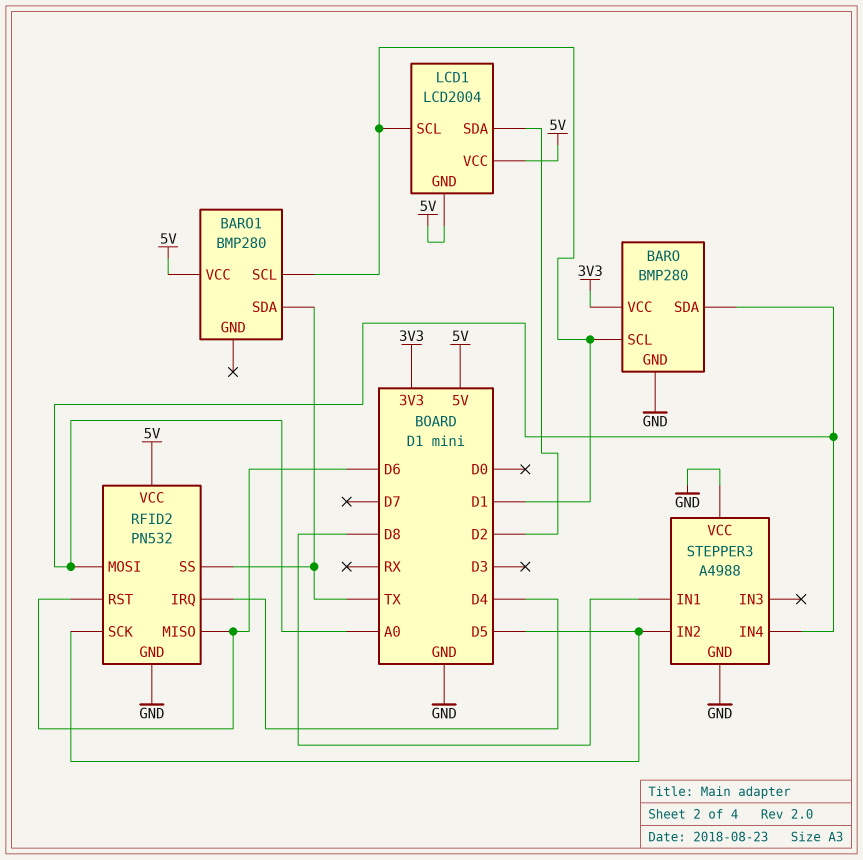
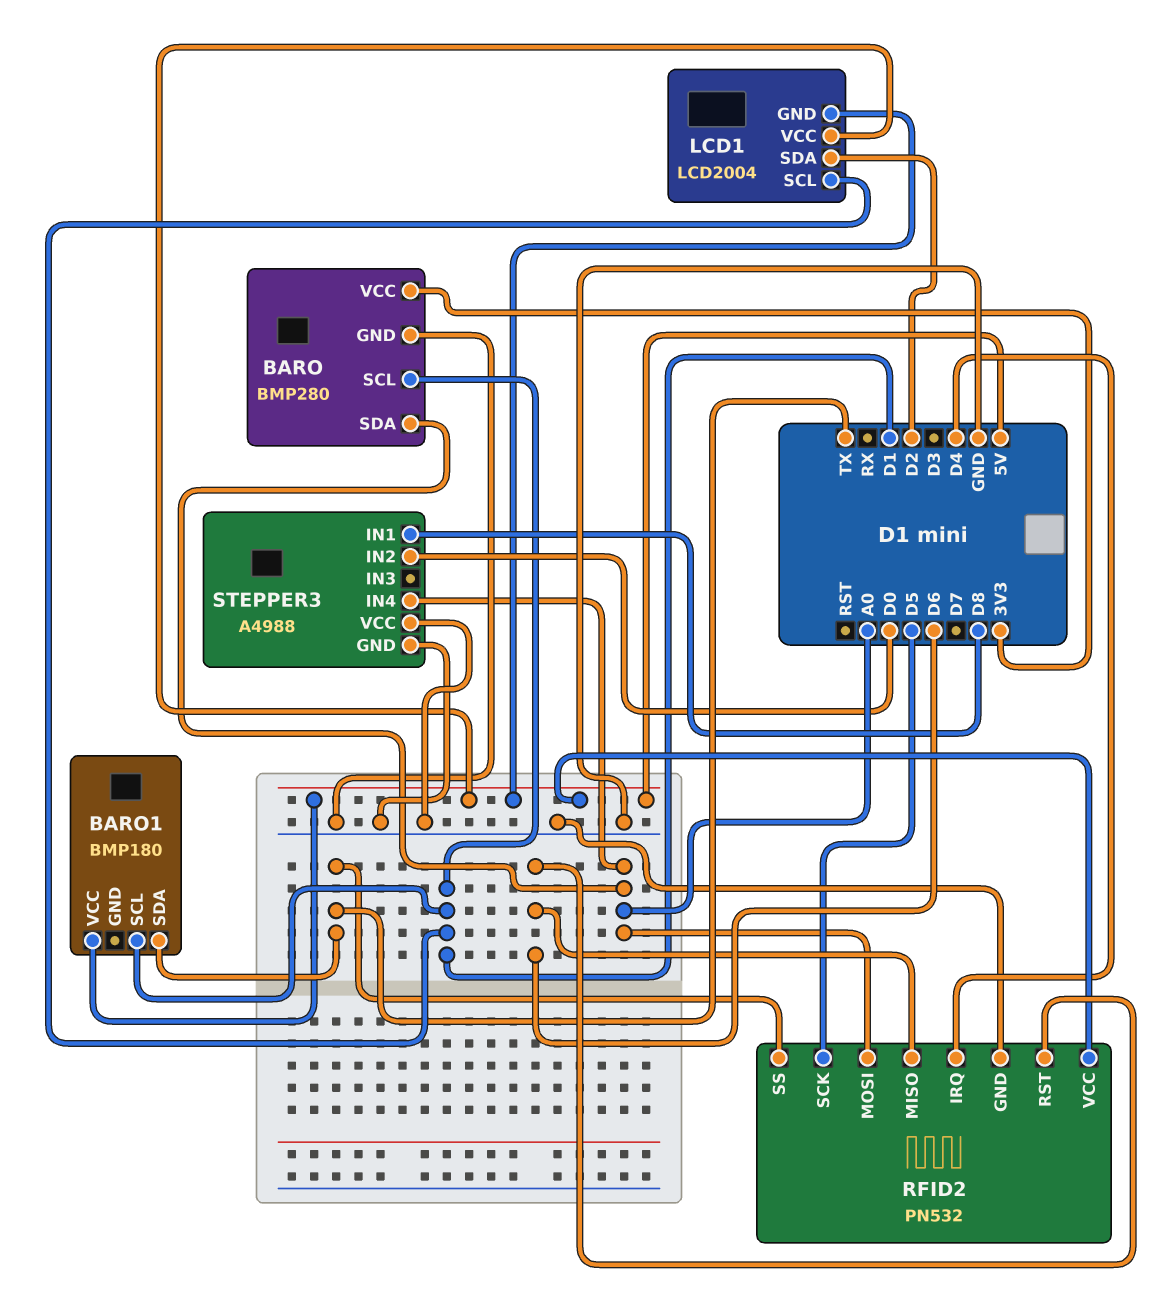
BARO1: BMP280 -> BMP180
STEPPER3 pin IN2: D5 -> D0

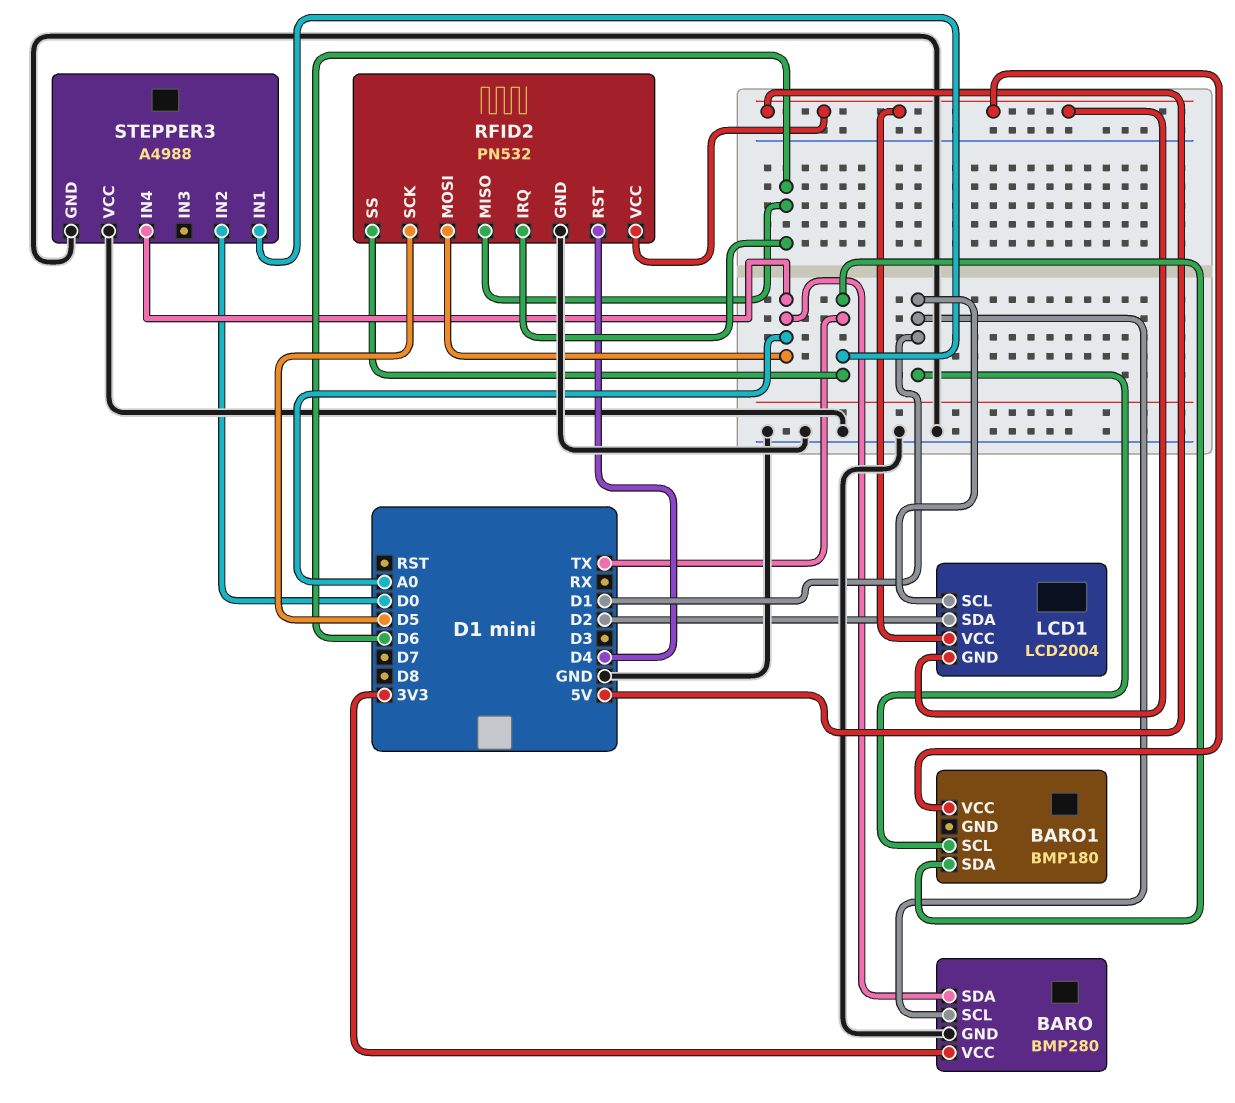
RFID2 pin IRQ: D4 -> D6
RFID2 pin RST: D6 -> D4
STEPPER3 pin IN1: D8 -> TX

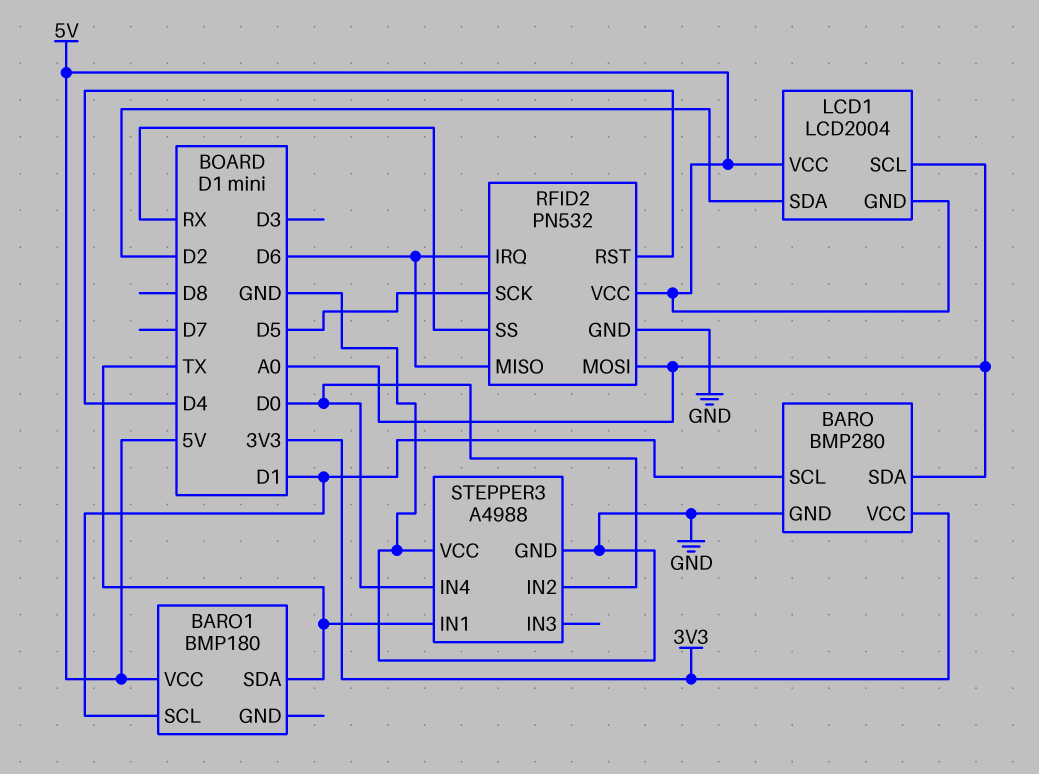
LCD1 pin SCL: D1 -> A0
RFID2 pin SS: TX -> RX
STEPPER3 pin IN4: A0 -> D0

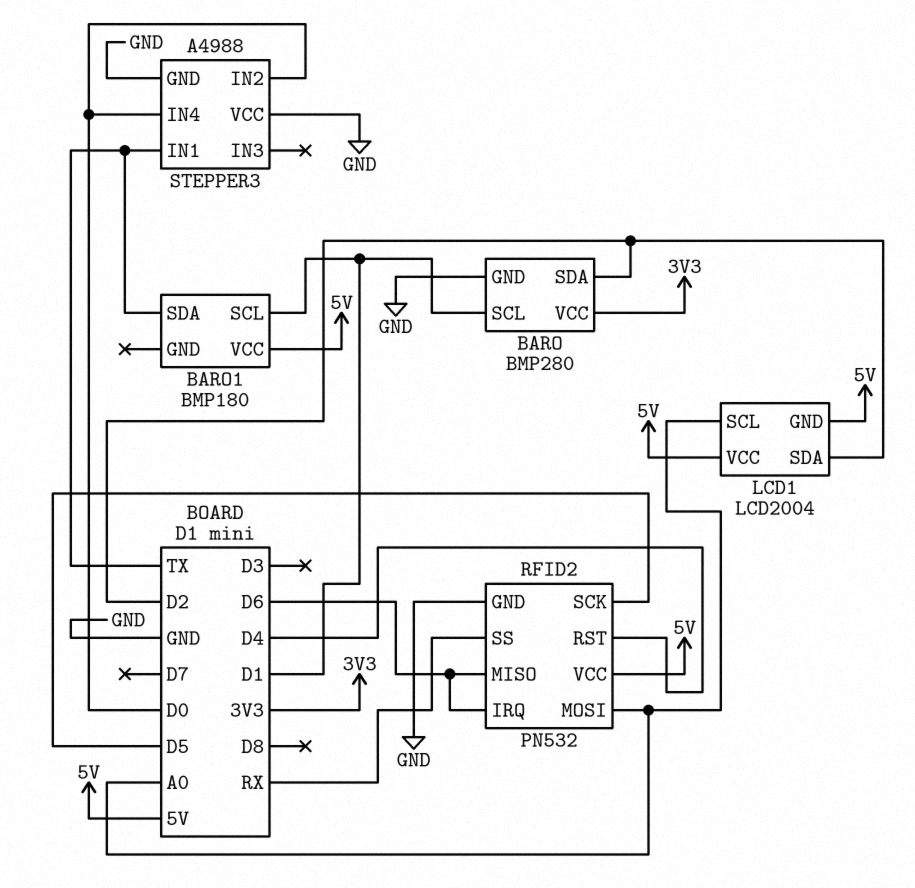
BARO pin SDA: A0 -> D2

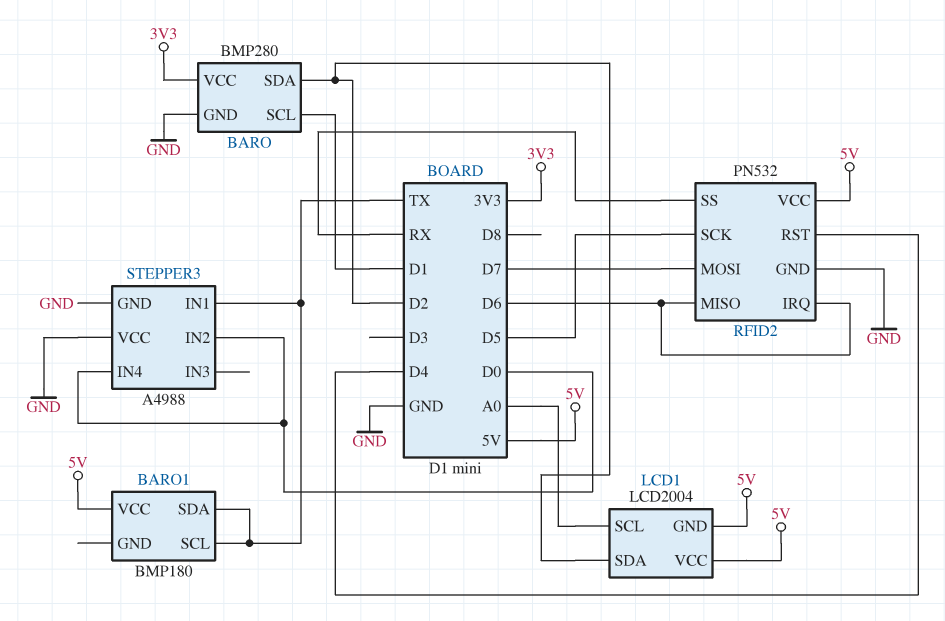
BARO1 pin SCL: D1 -> TX
RFID2 pin MOSI: A0 -> D7

